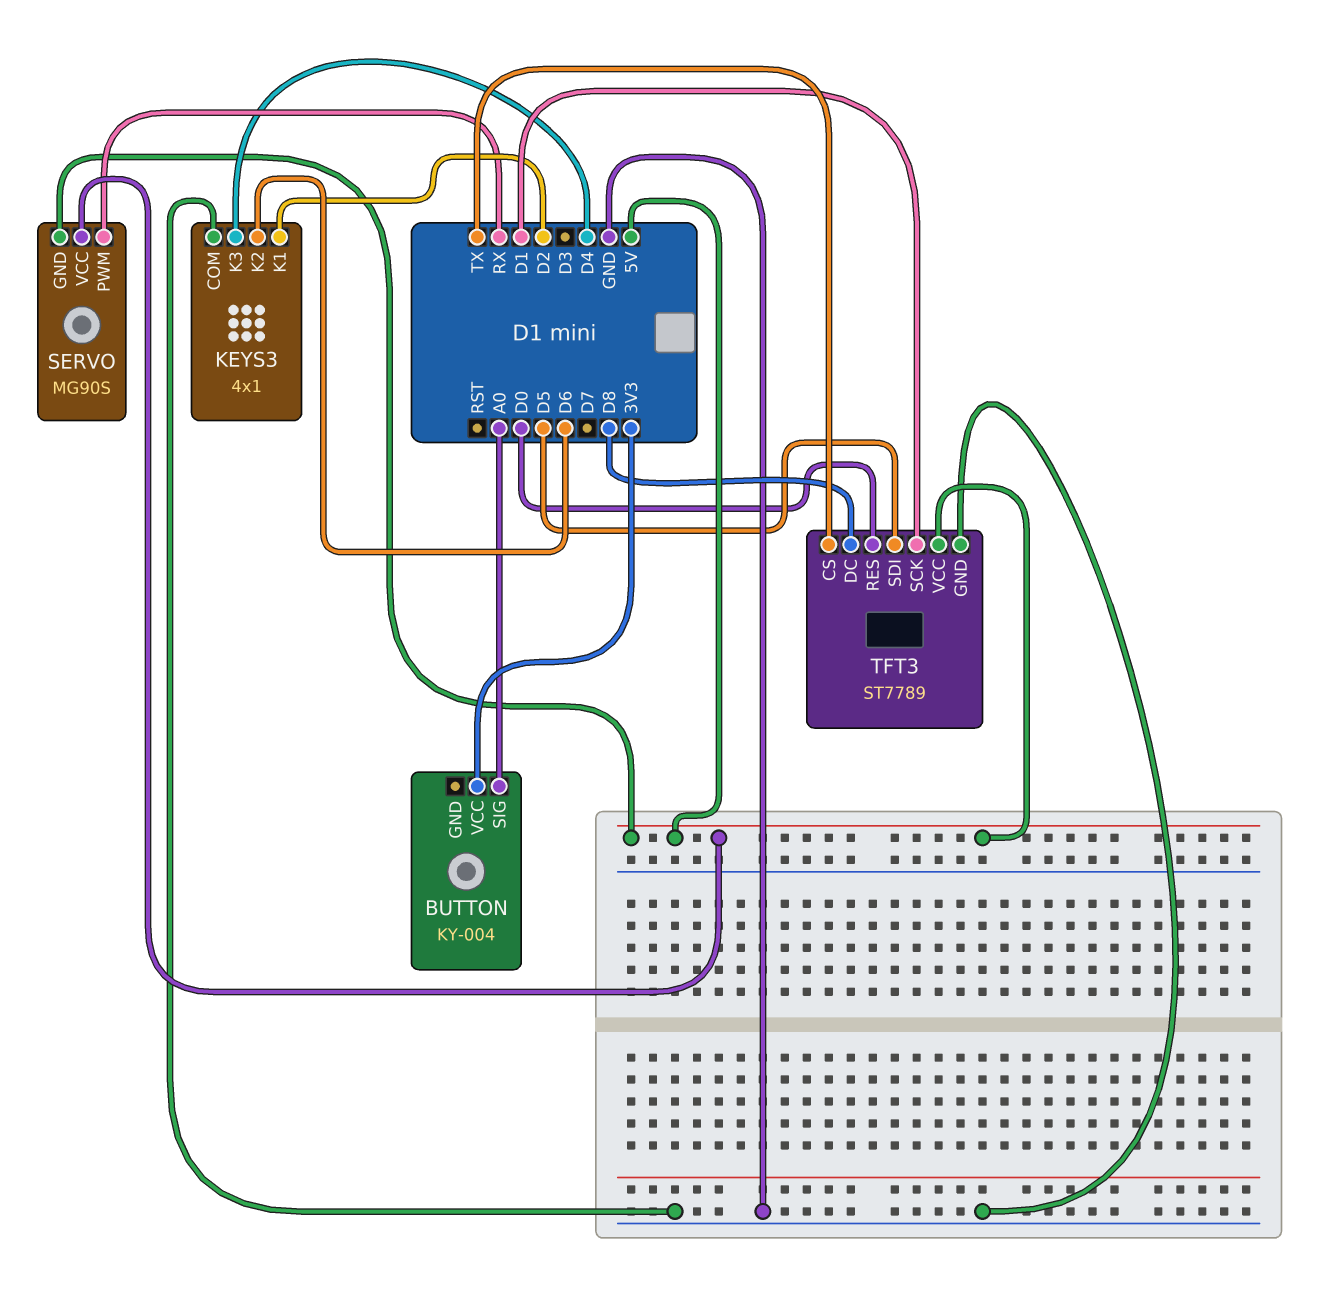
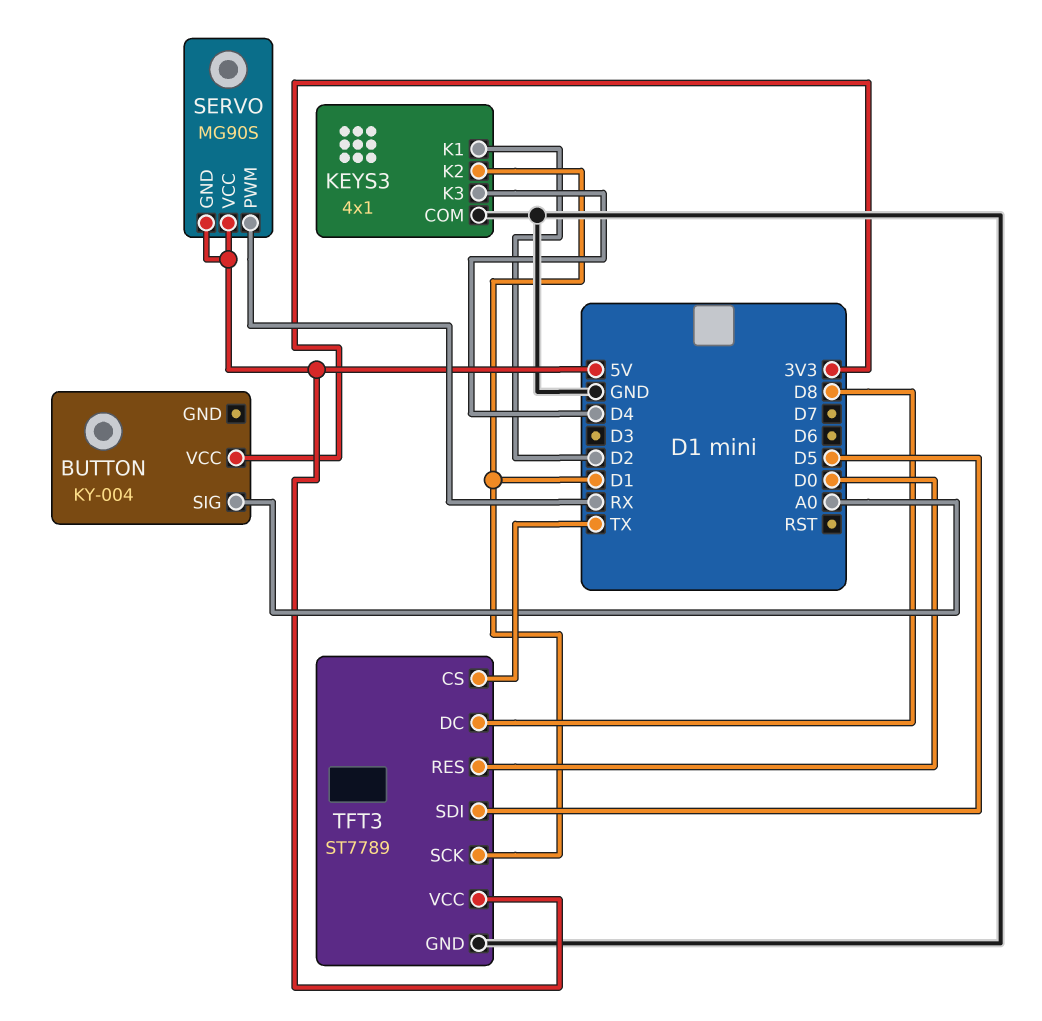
KEYS3 pin K2: D6 -> D1

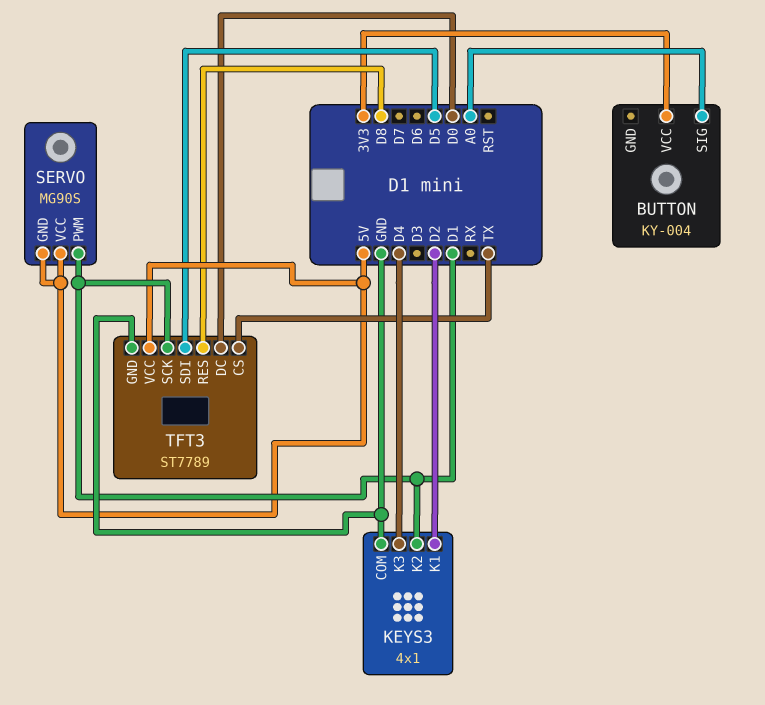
SERVO pin PWM: RX -> D1
TFT3 pin DC: D8 -> D0
TFT3 pin RES: D0 -> D8

